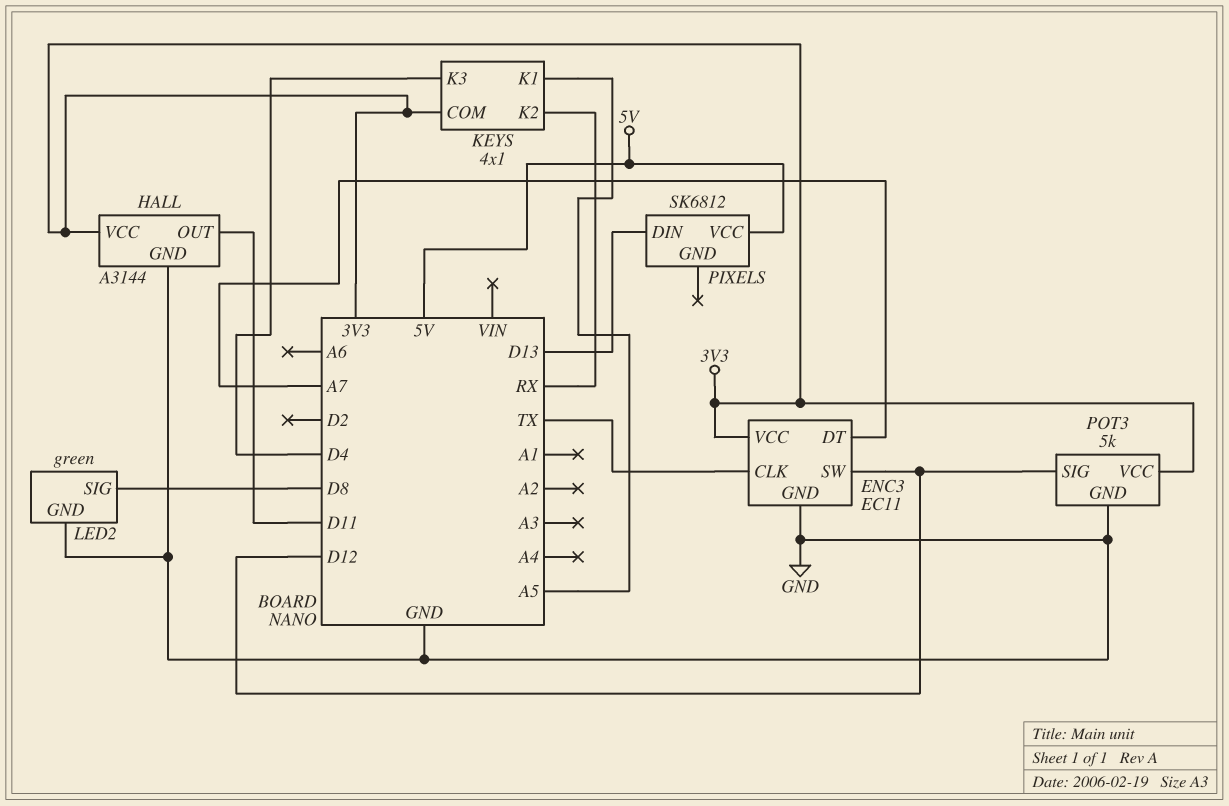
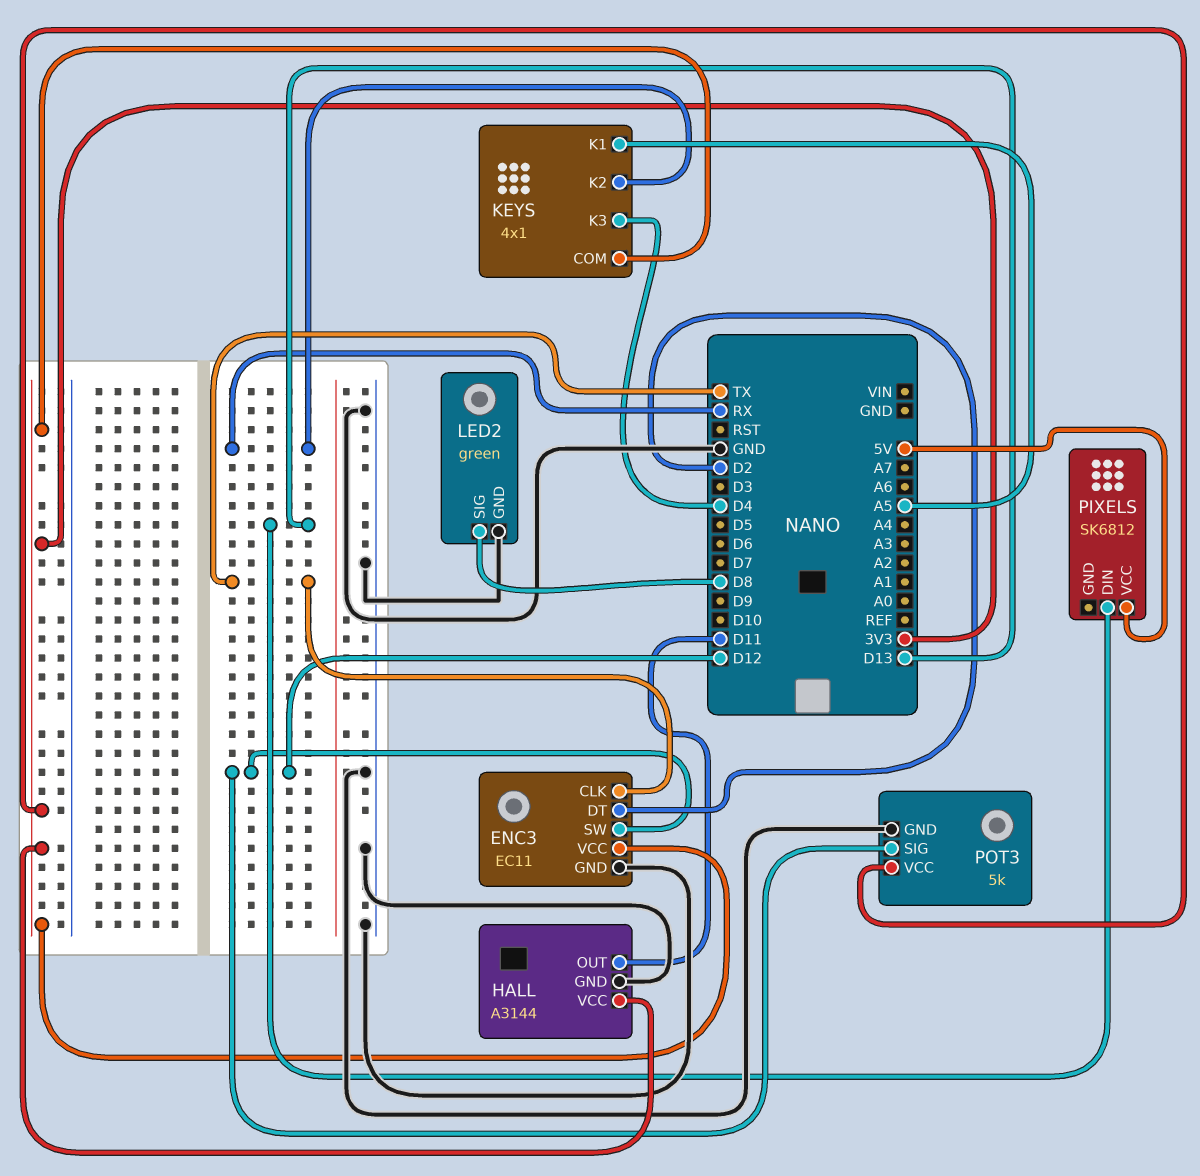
ENC3 pin DT: A7 -> D2

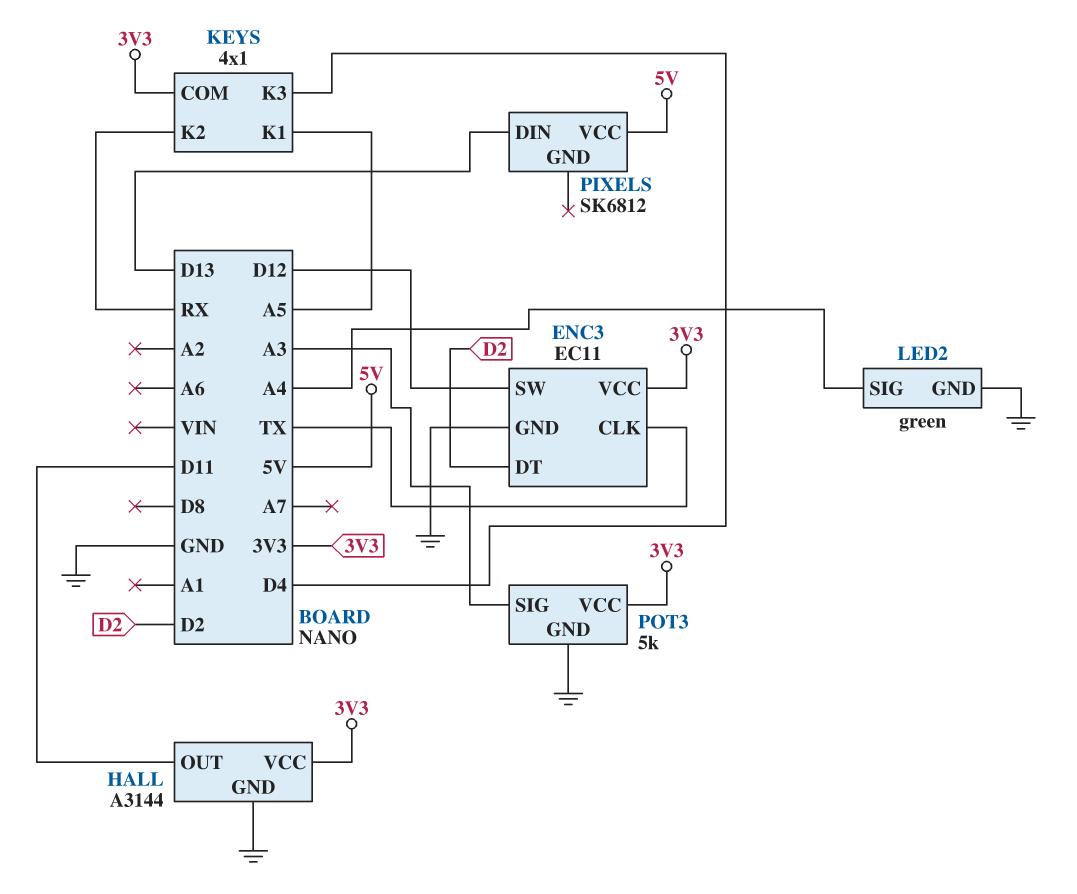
LED2 pin SIG: D8 -> A4
POT3 pin SIG: D12 -> A3

